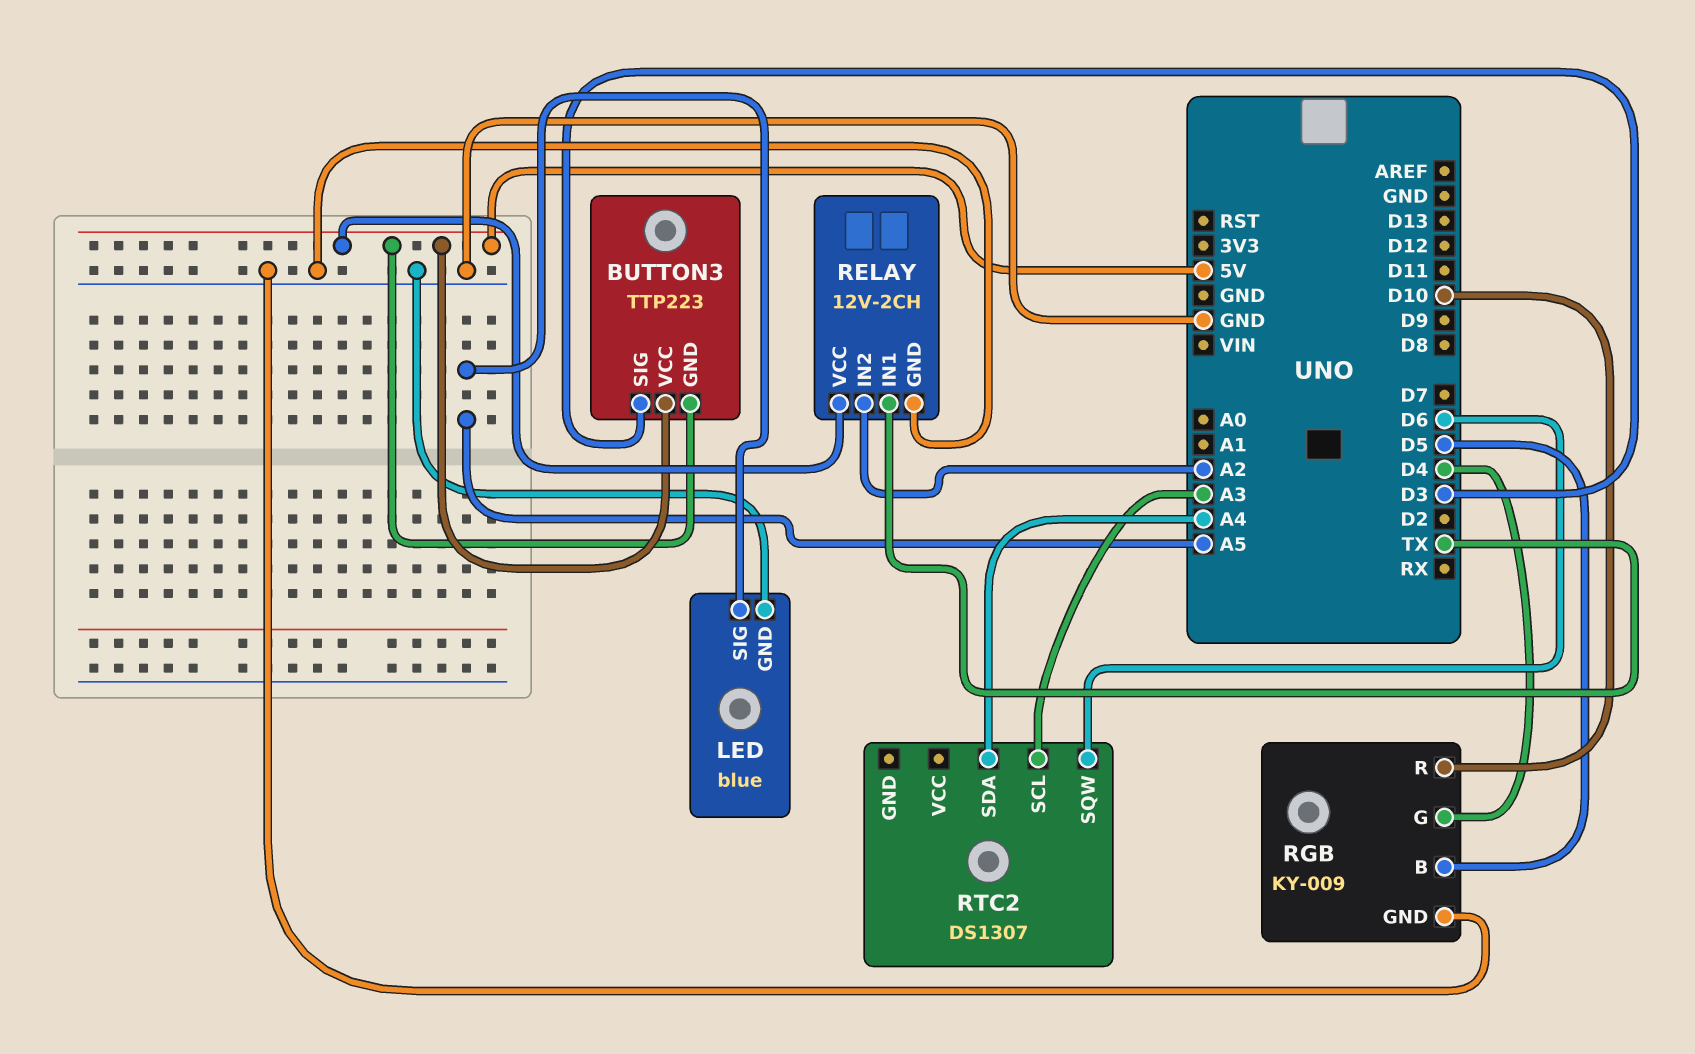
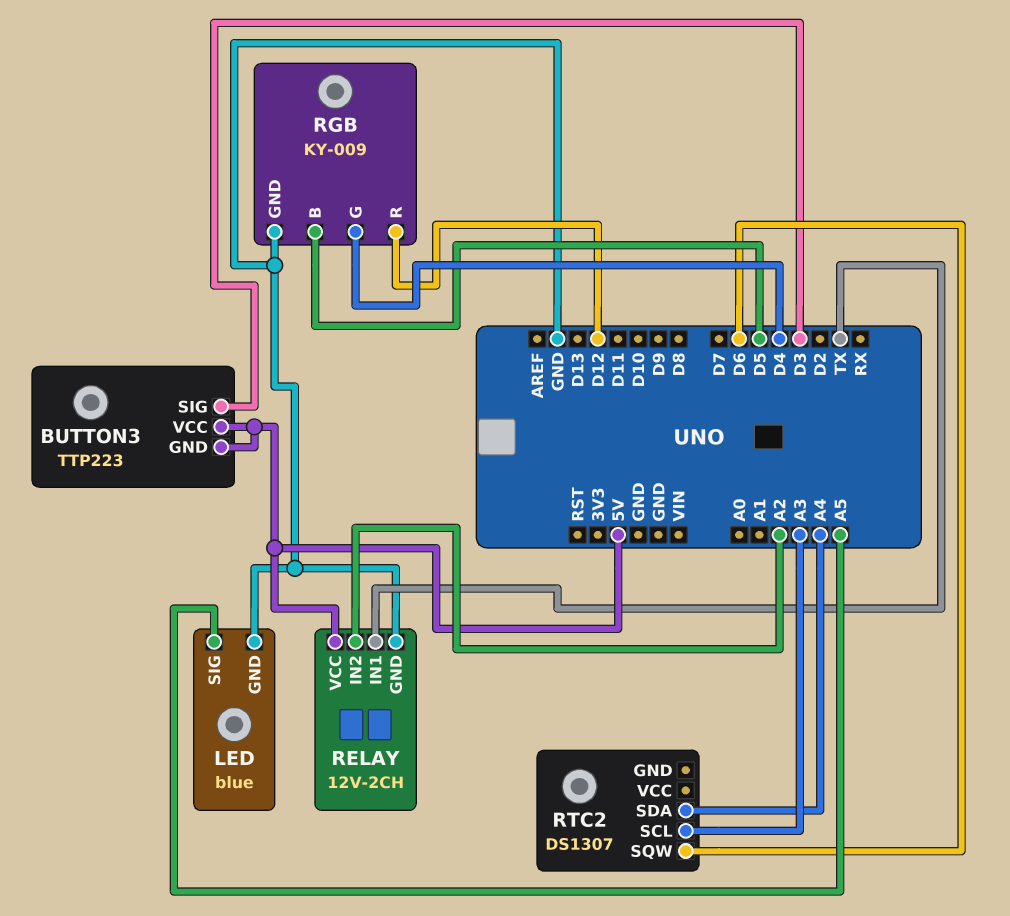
RGB pin R: D10 -> D12

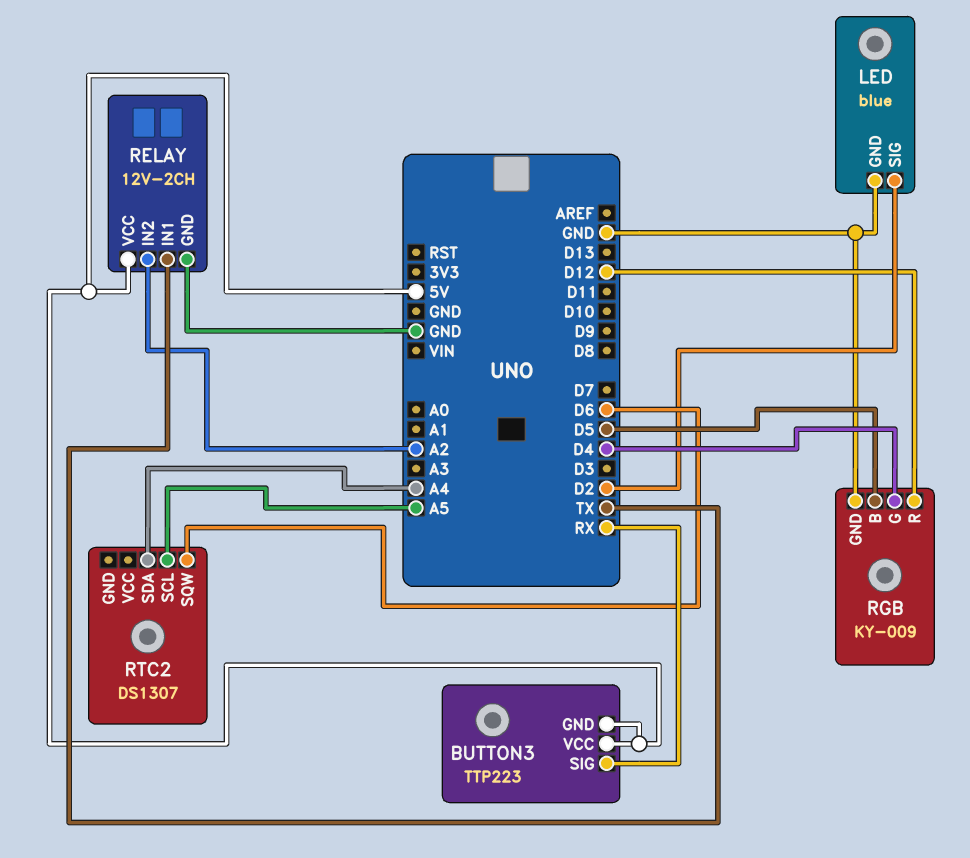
BUTTON3 pin SIG: D3 -> RX
LED pin SIG: A5 -> D2
RTC2 pin SCL: A3 -> A5

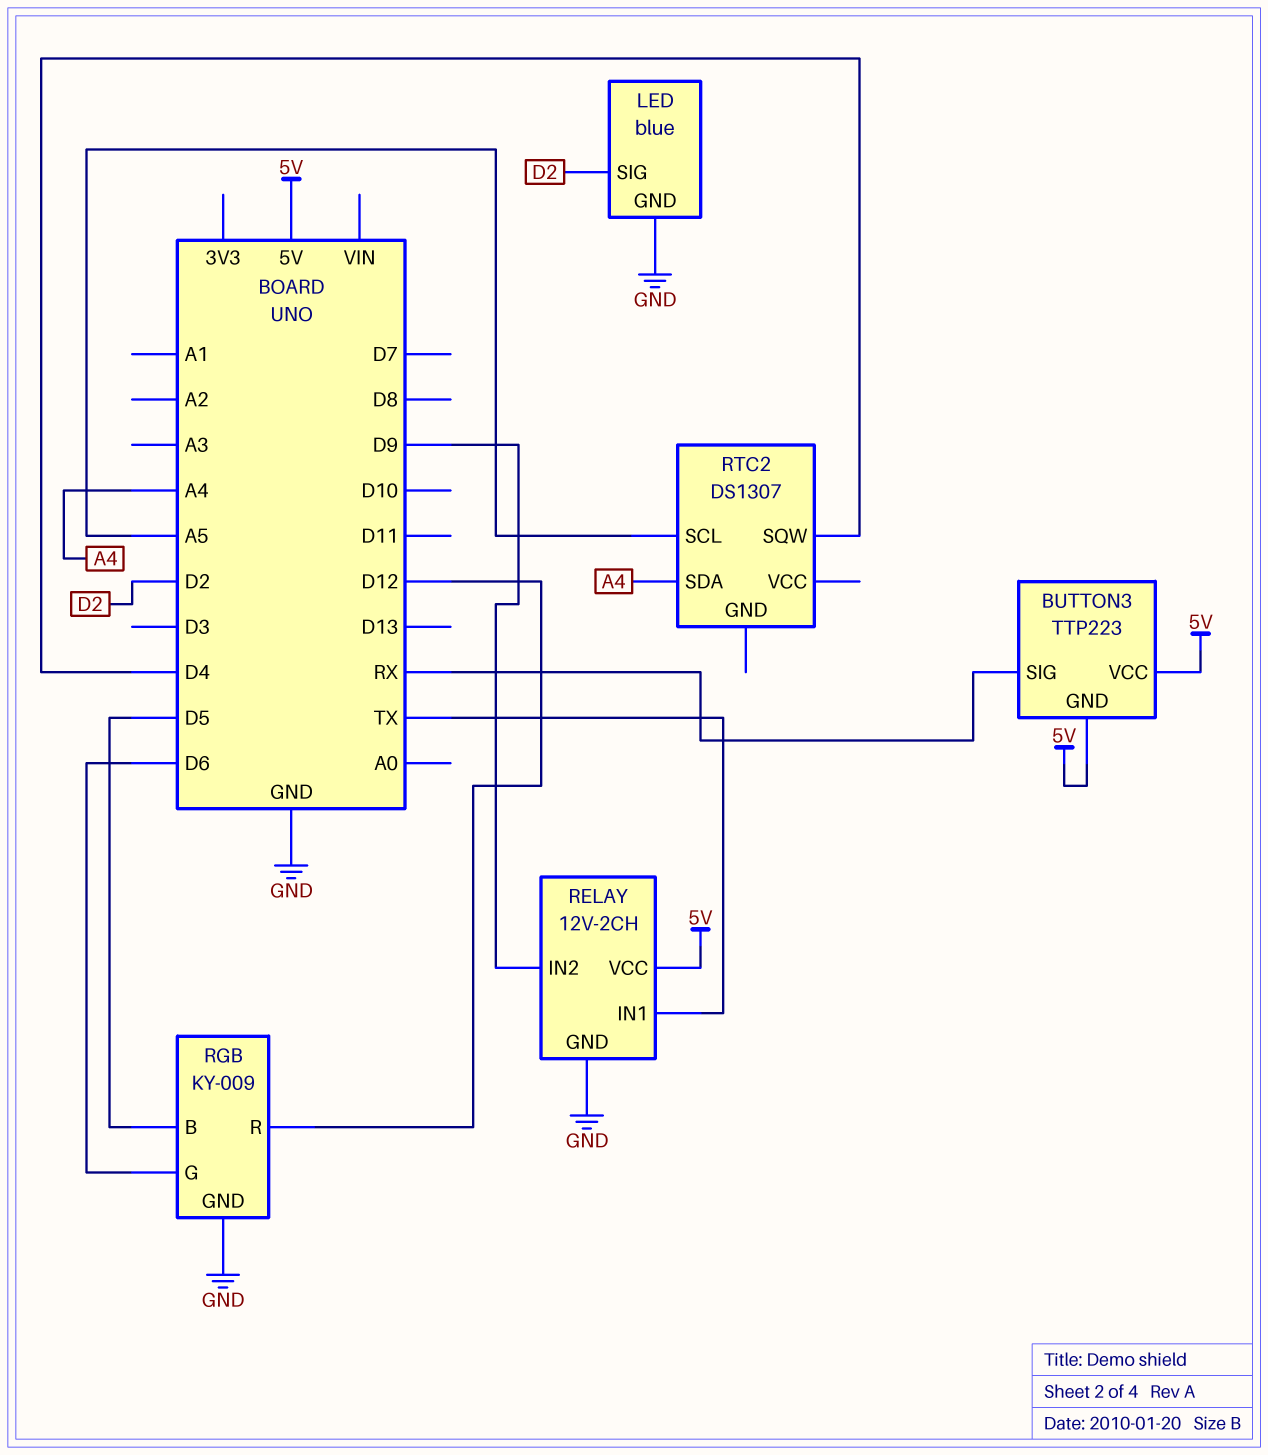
RELAY pin IN2: A2 -> D9
RGB pin G: D4 -> D6
RTC2 pin SQW: D6 -> D4

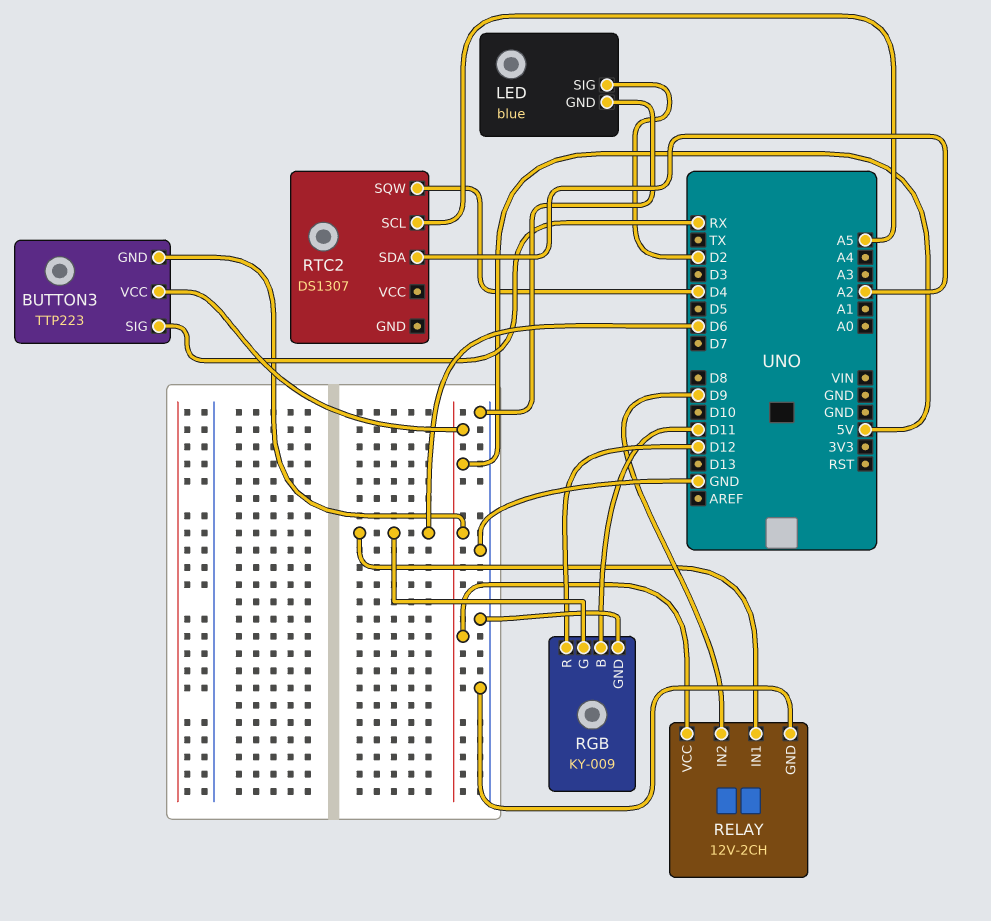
RELAY pin IN1: TX -> D6
RGB pin B: D5 -> D11
RTC2 pin SDA: A4 -> A2

